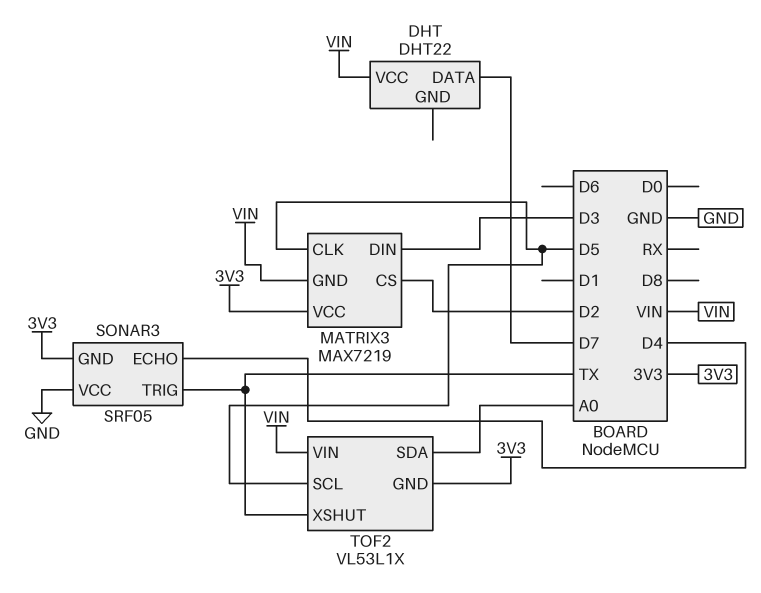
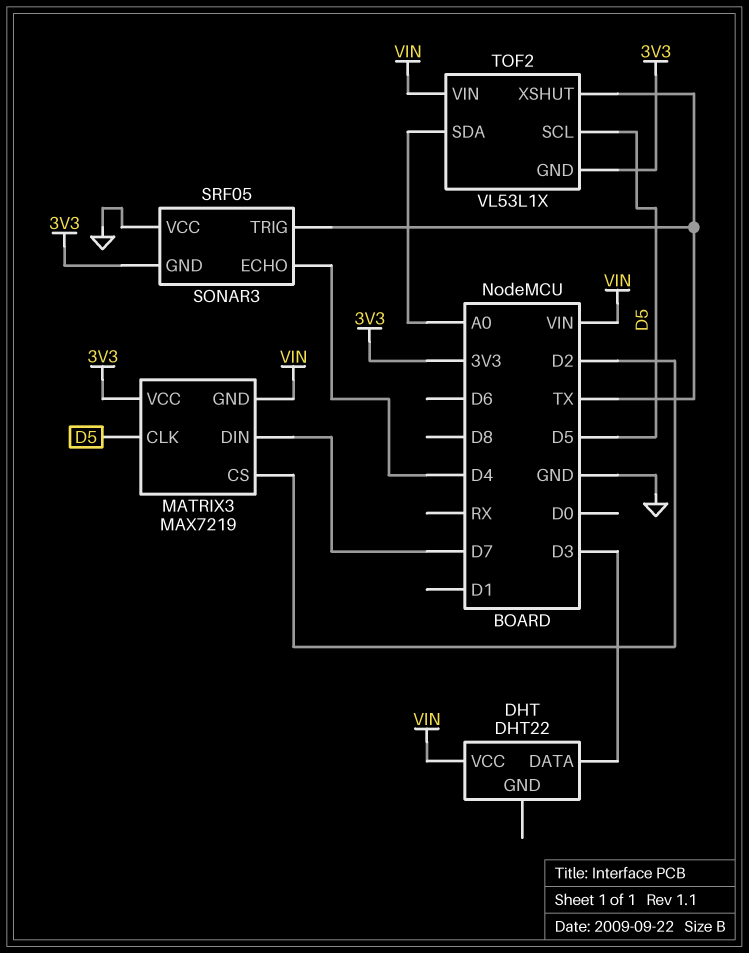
DHT pin DATA: D7 -> D3
MATRIX3 pin DIN: D3 -> D7

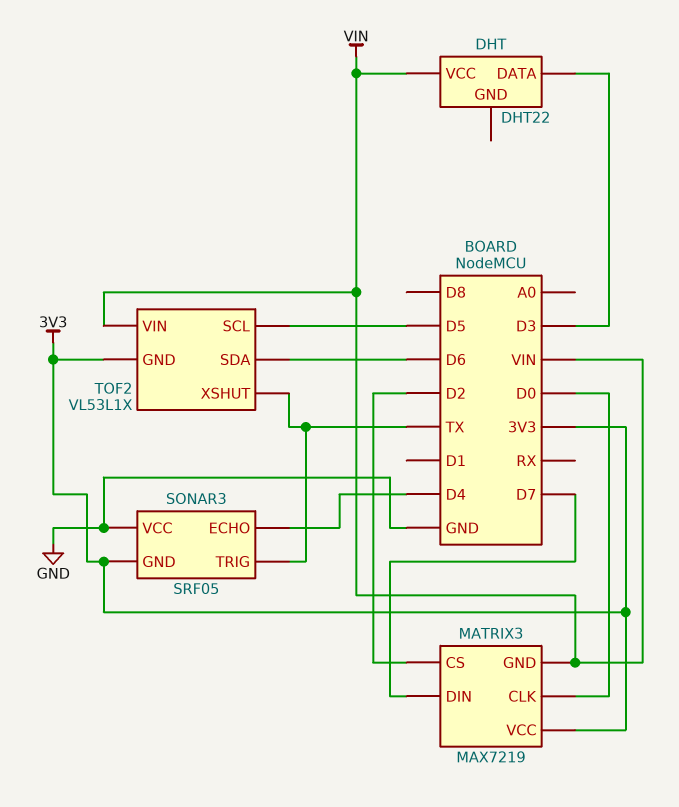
MATRIX3 pin CLK: D5 -> D0
TOF2 pin SDA: A0 -> D6

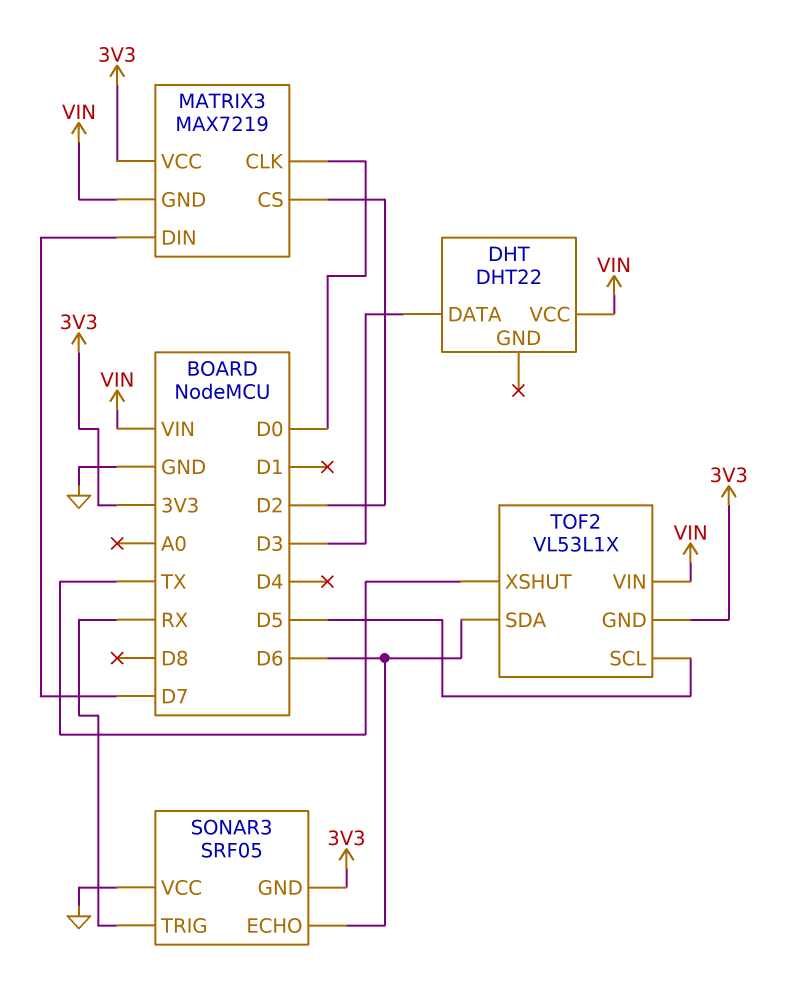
SONAR3 pin ECHO: D4 -> D6
SONAR3 pin TRIG: TX -> RX

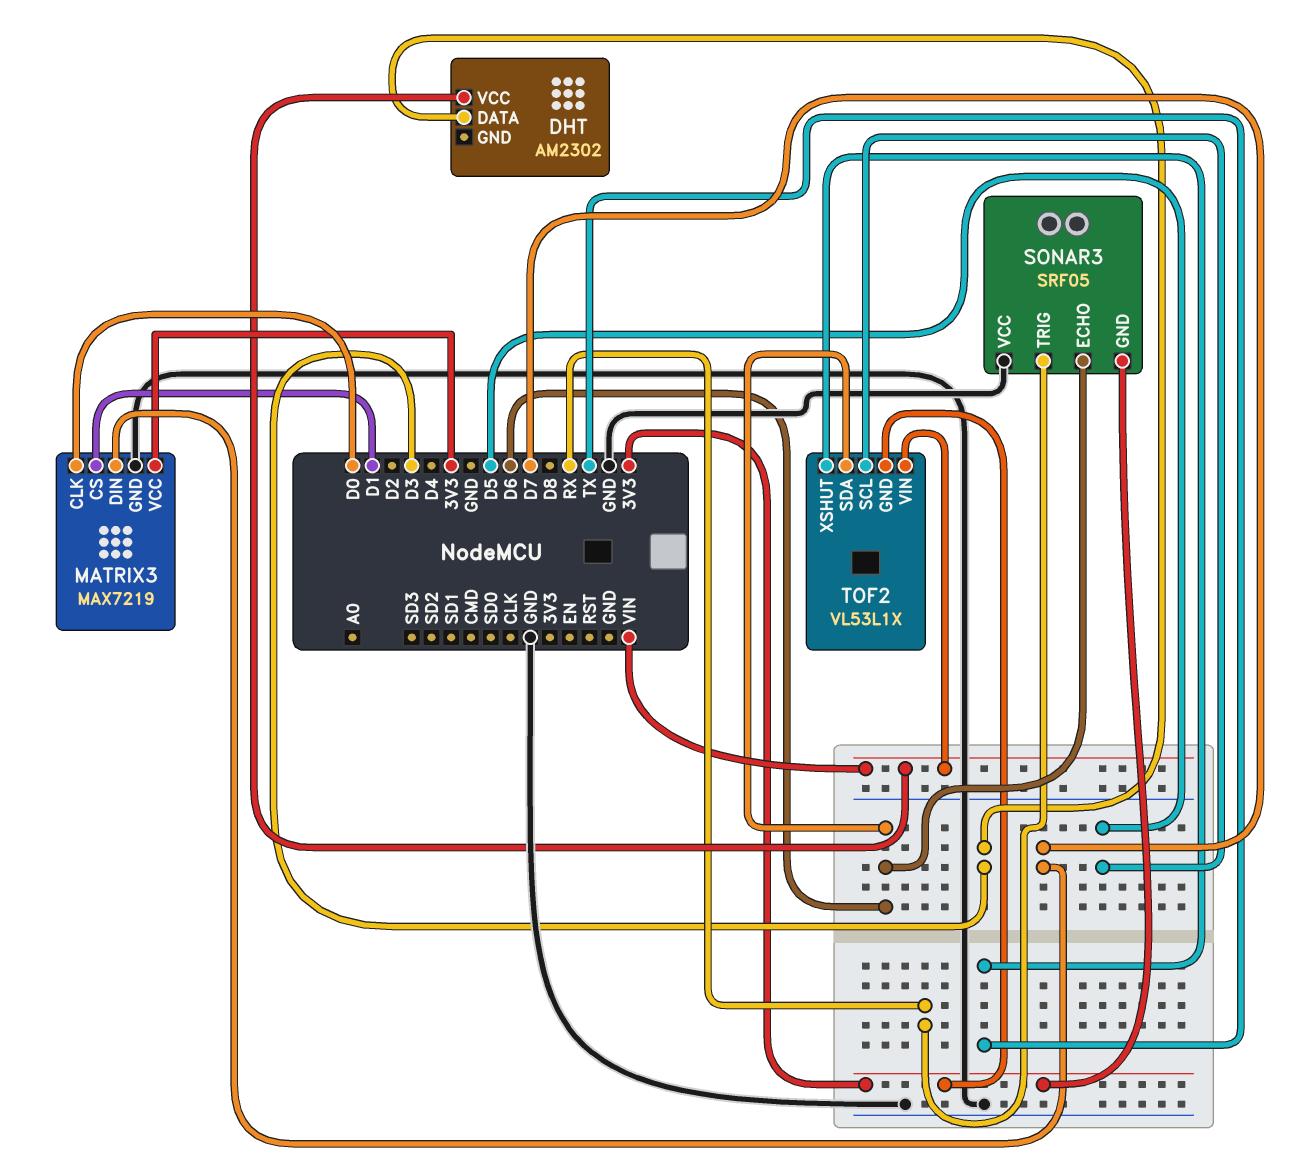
DHT: DHT22 -> AM2302
MATRIX3 pin CS: D2 -> D1
MATRIX3 pin GND: VIN -> GND

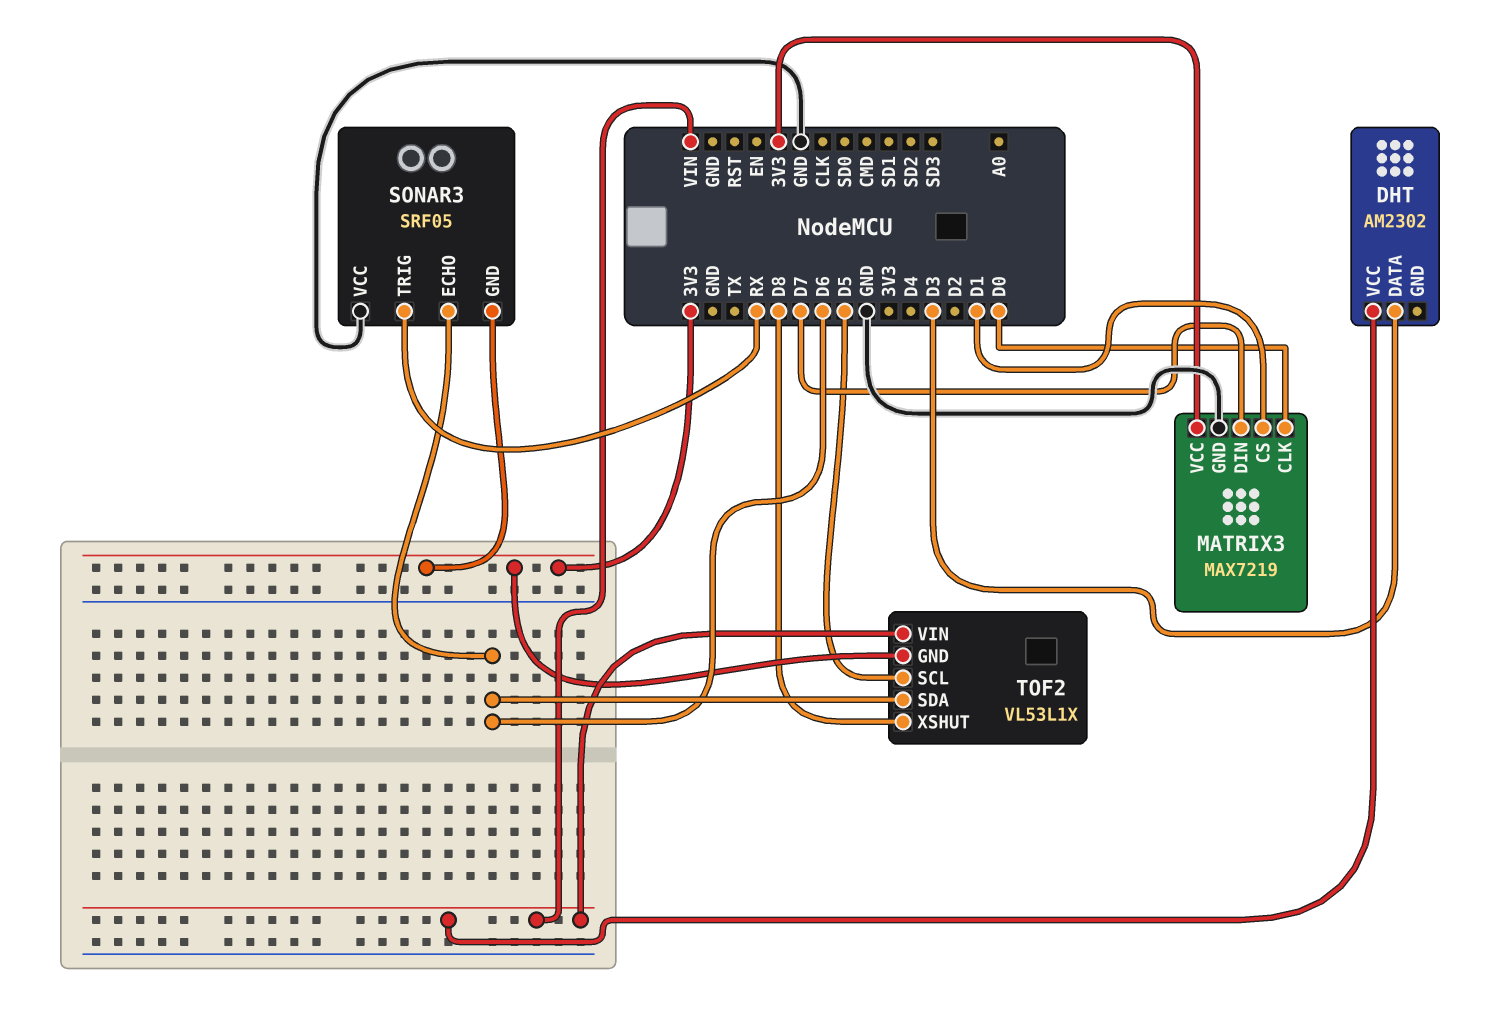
TOF2 pin XSHUT: TX -> D8

